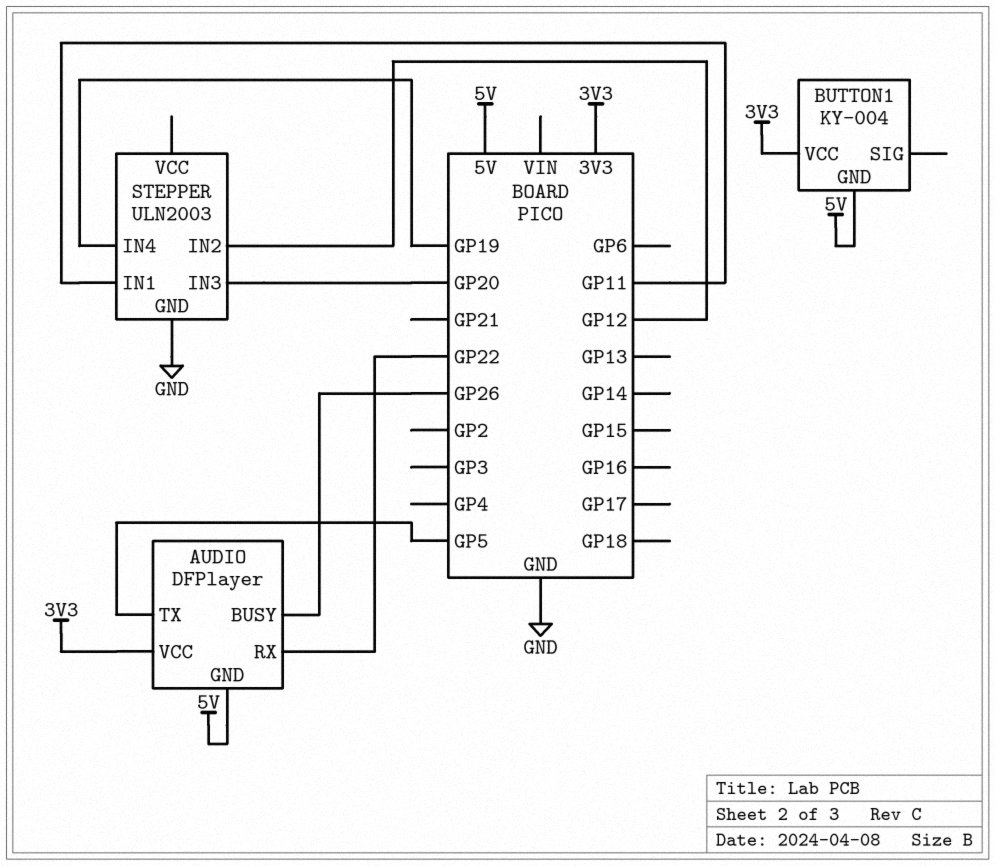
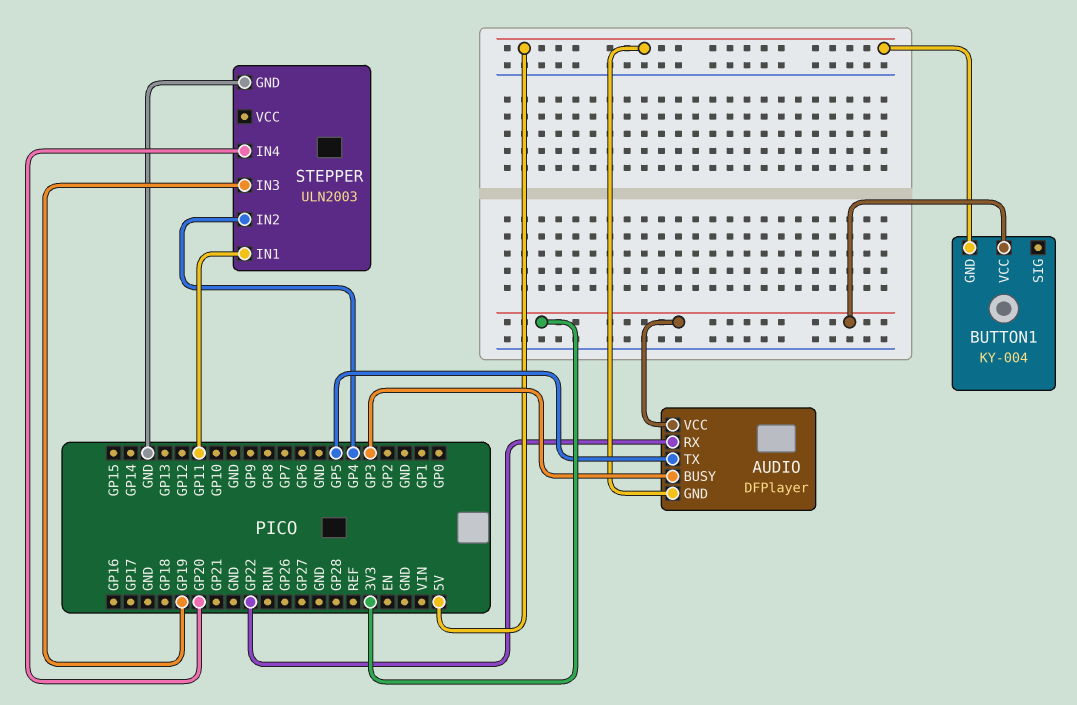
AUDIO pin BUSY: GP26 -> GP3
STEPPER pin IN2: GP12 -> GP4
STEPPER pin IN3: GP20 -> GP19
STEPPER pin IN4: GP19 -> GP20

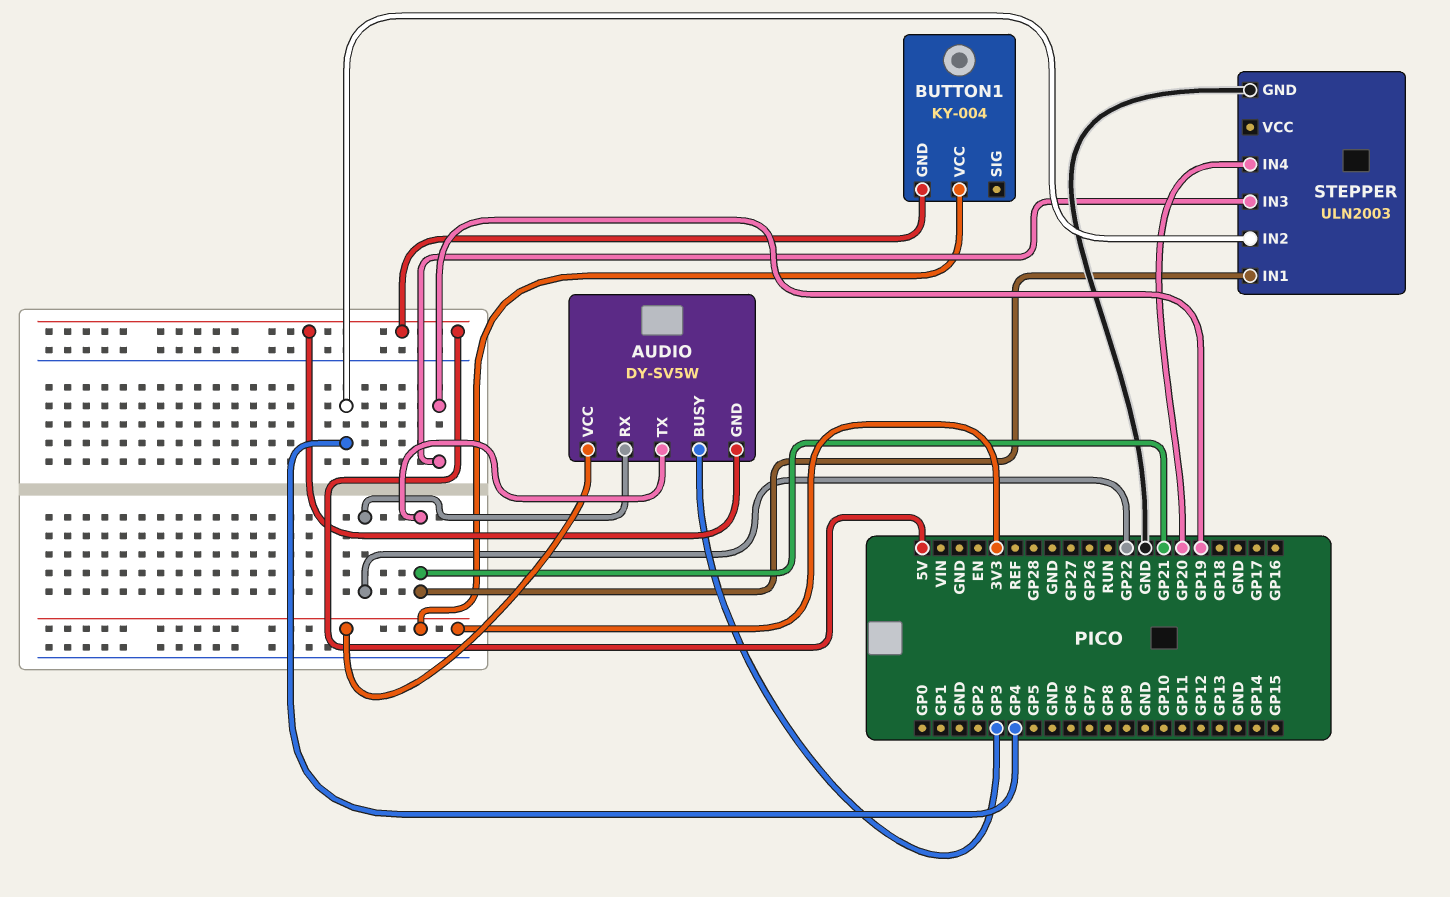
AUDIO: DFPlayer -> DY-SV5W
AUDIO pin TX: GP5 -> GP21
STEPPER pin IN1: GP11 -> GP21

